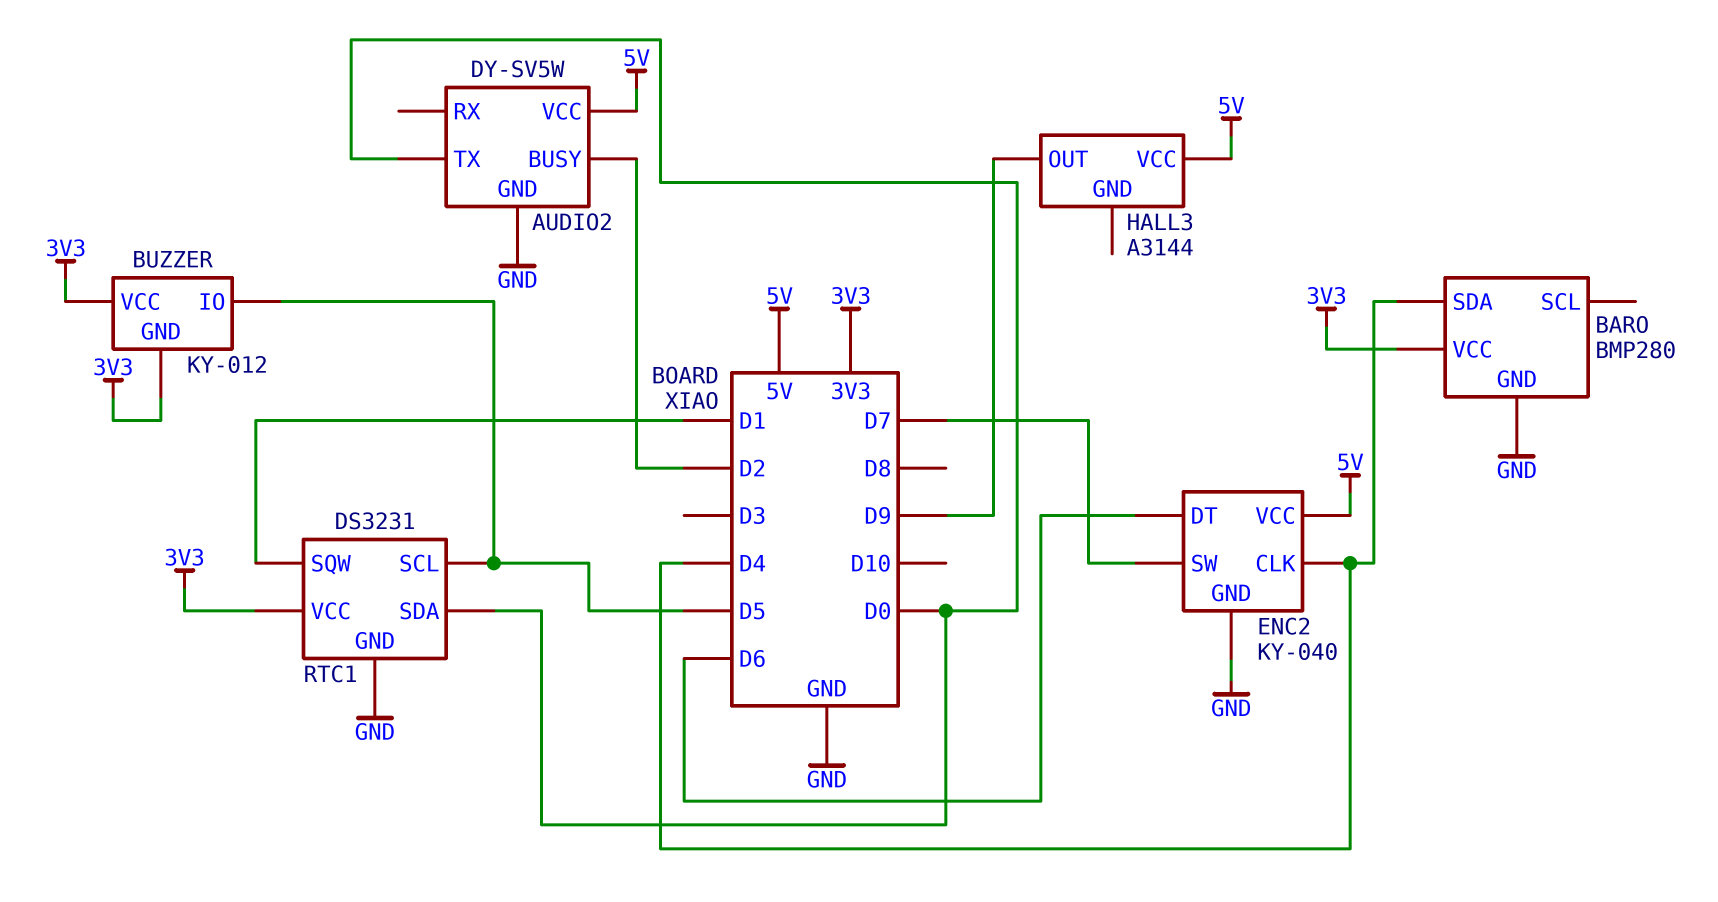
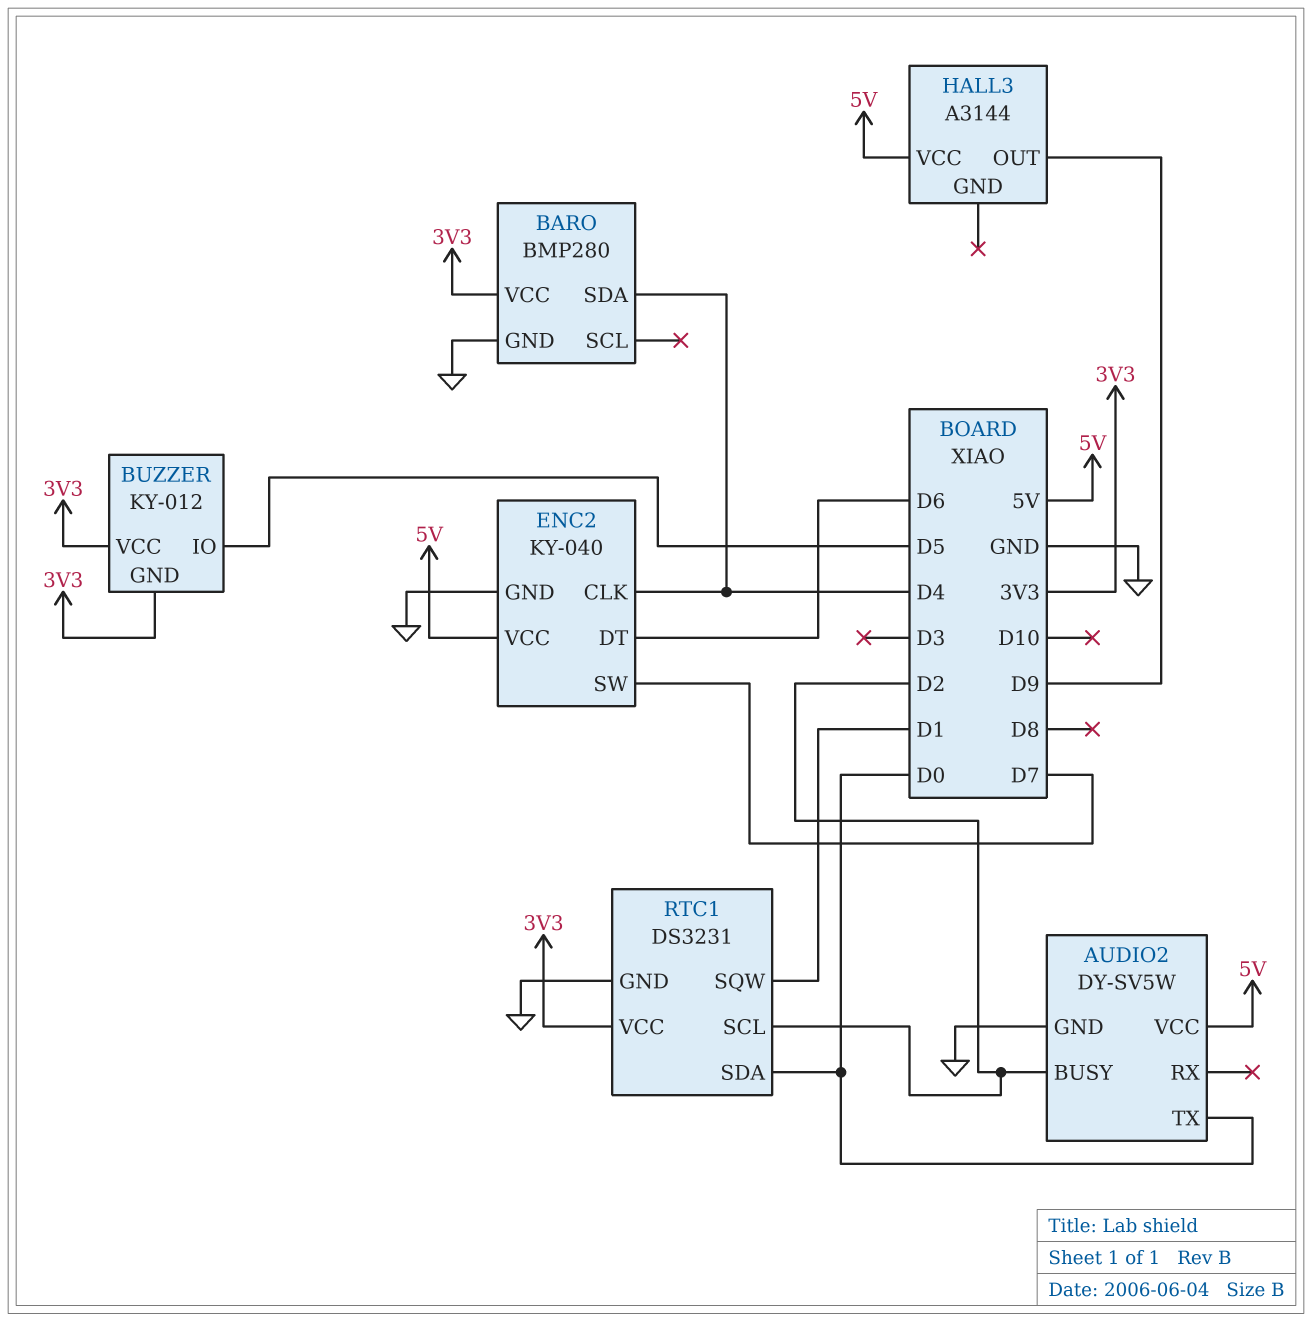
RTC1 pin SCL: D5 -> D2

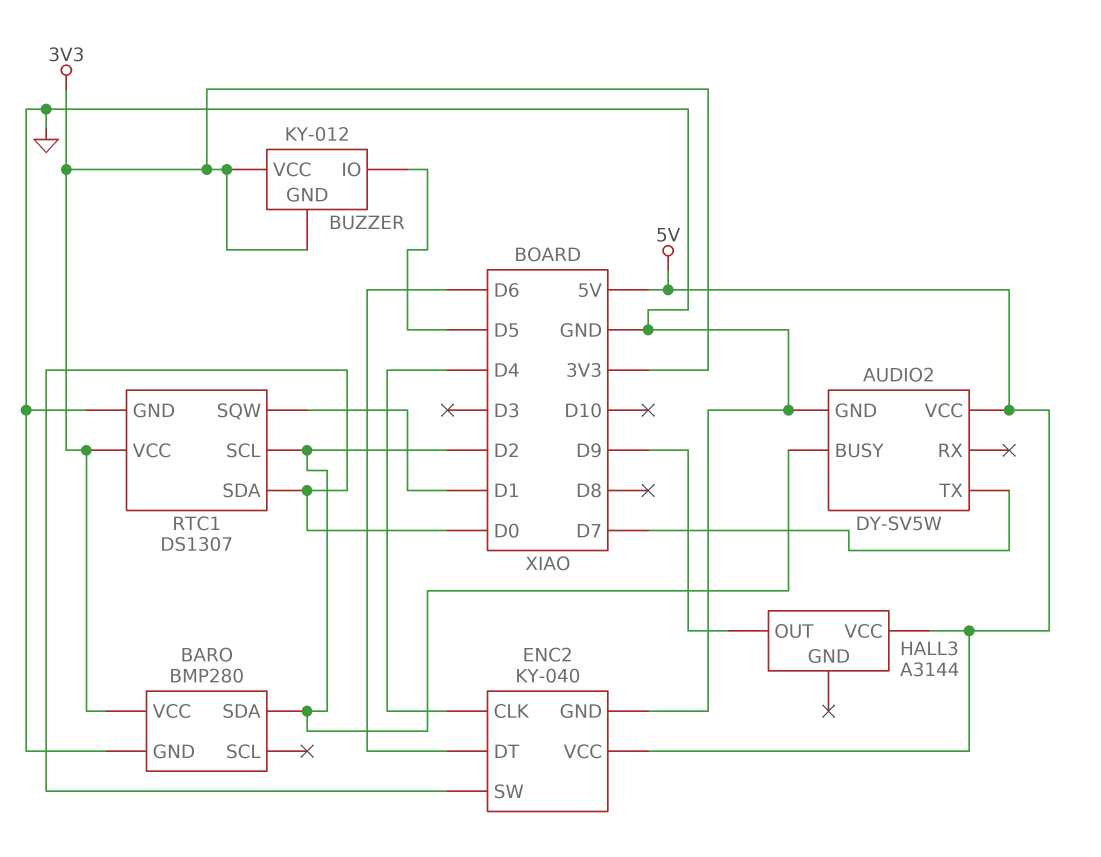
AUDIO2 pin TX: D0 -> D7
BARO pin SDA: D4 -> D2
ENC2 pin SW: D7 -> D0
RTC1: DS3231 -> DS1307

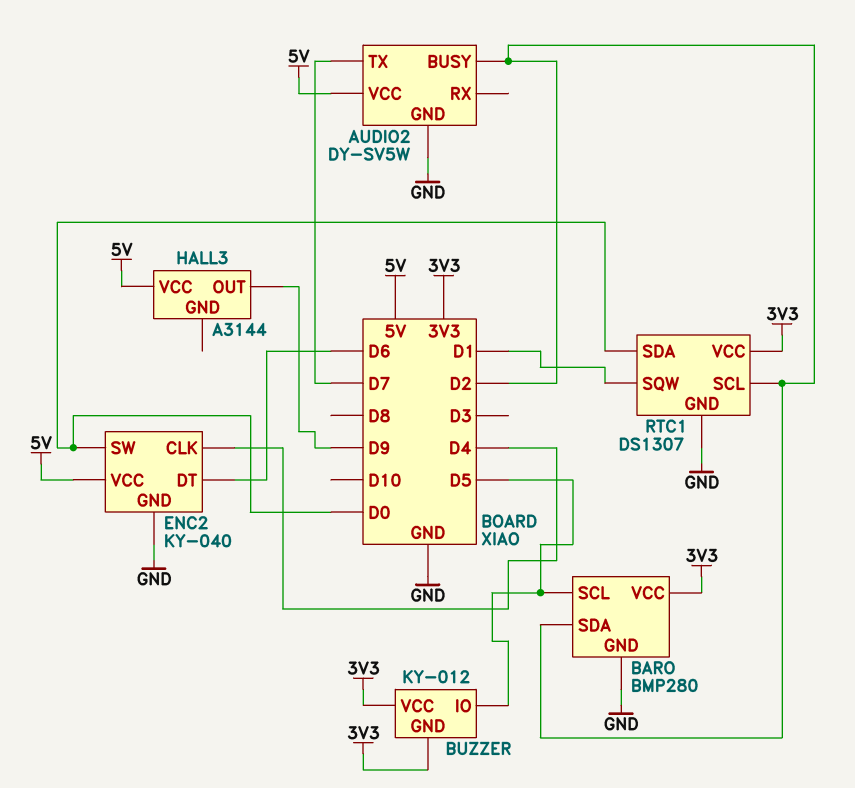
BARO pin SCL: none -> D5

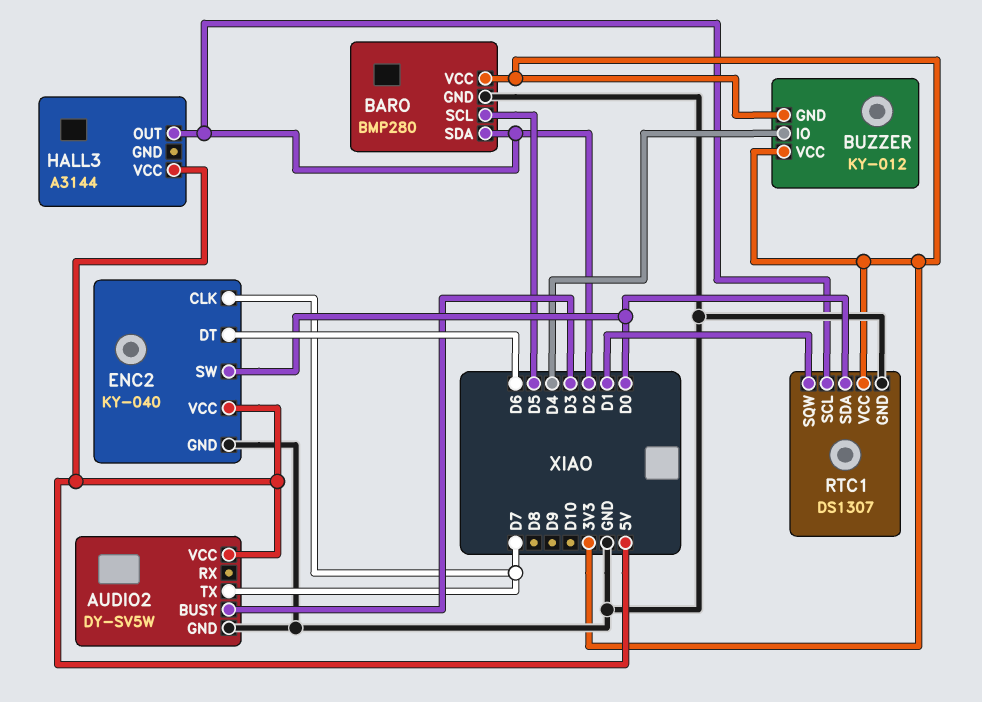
AUDIO2 pin BUSY: D2 -> D3
BUZZER pin IO: D5 -> D4
ENC2 pin CLK: D4 -> D7
HALL3 pin OUT: D9 -> D2

